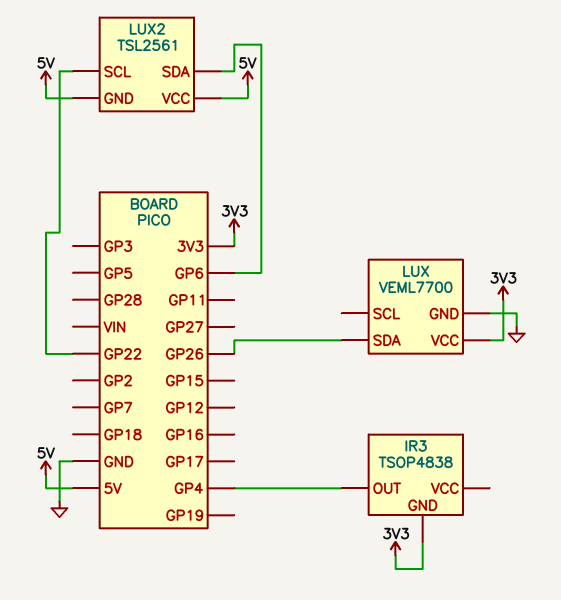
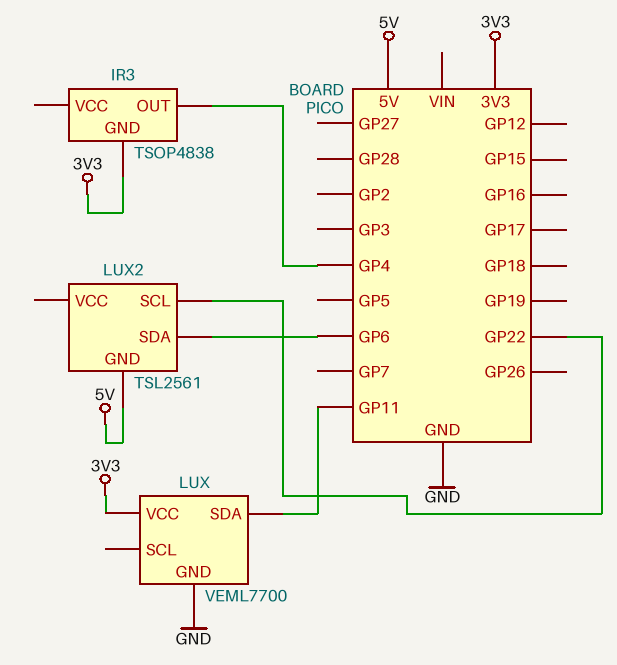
LUX pin SDA: GP26 -> GP11
LUX2 pin VCC: 5V -> none

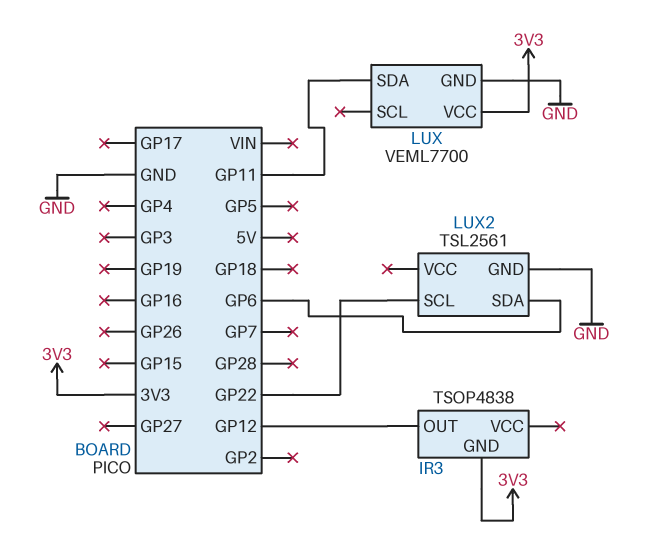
IR3 pin OUT: GP4 -> GP12
LUX2 pin GND: 5V -> GND

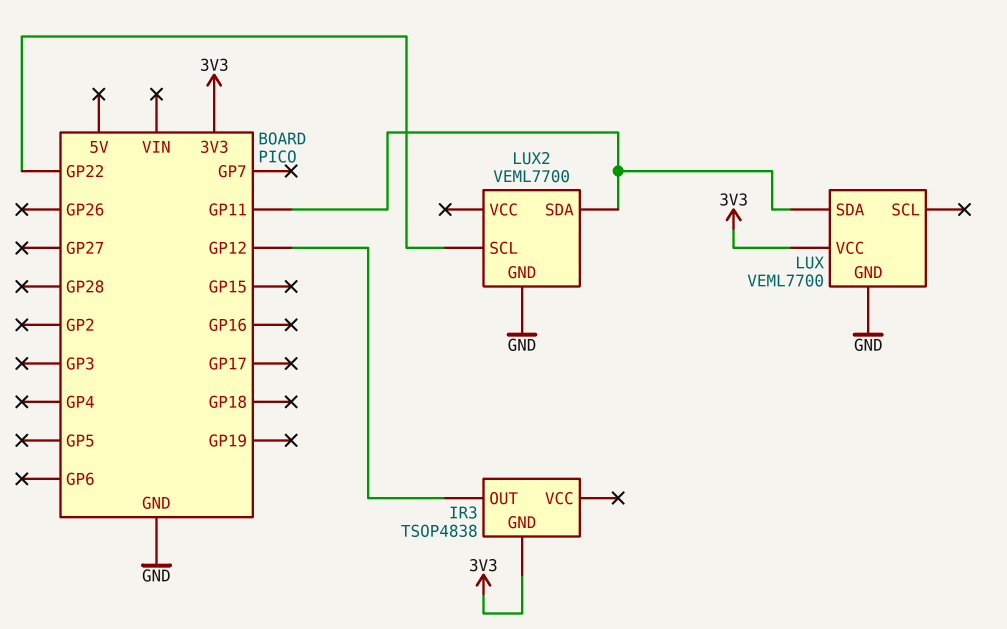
LUX2: TSL2561 -> VEML7700
LUX2 pin SDA: GP6 -> GP11

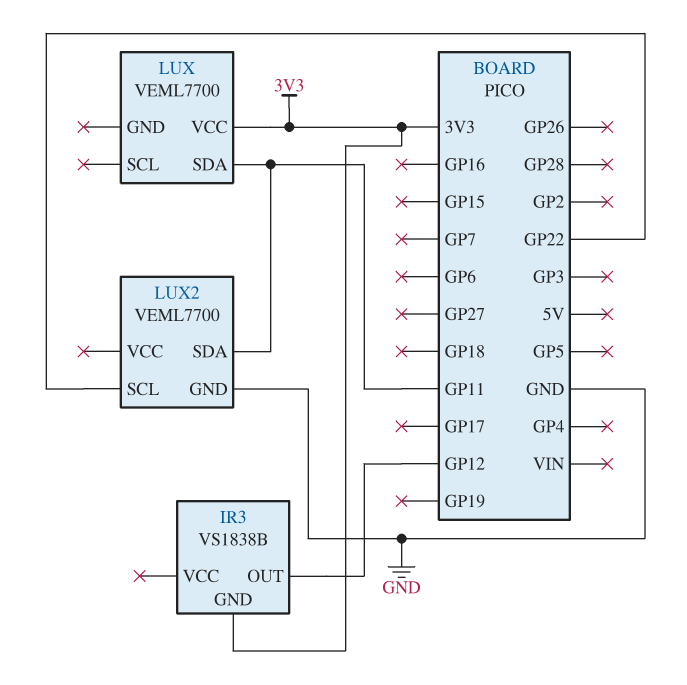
IR3: TSOP4838 -> VS1838B
LUX pin GND: GND -> none

